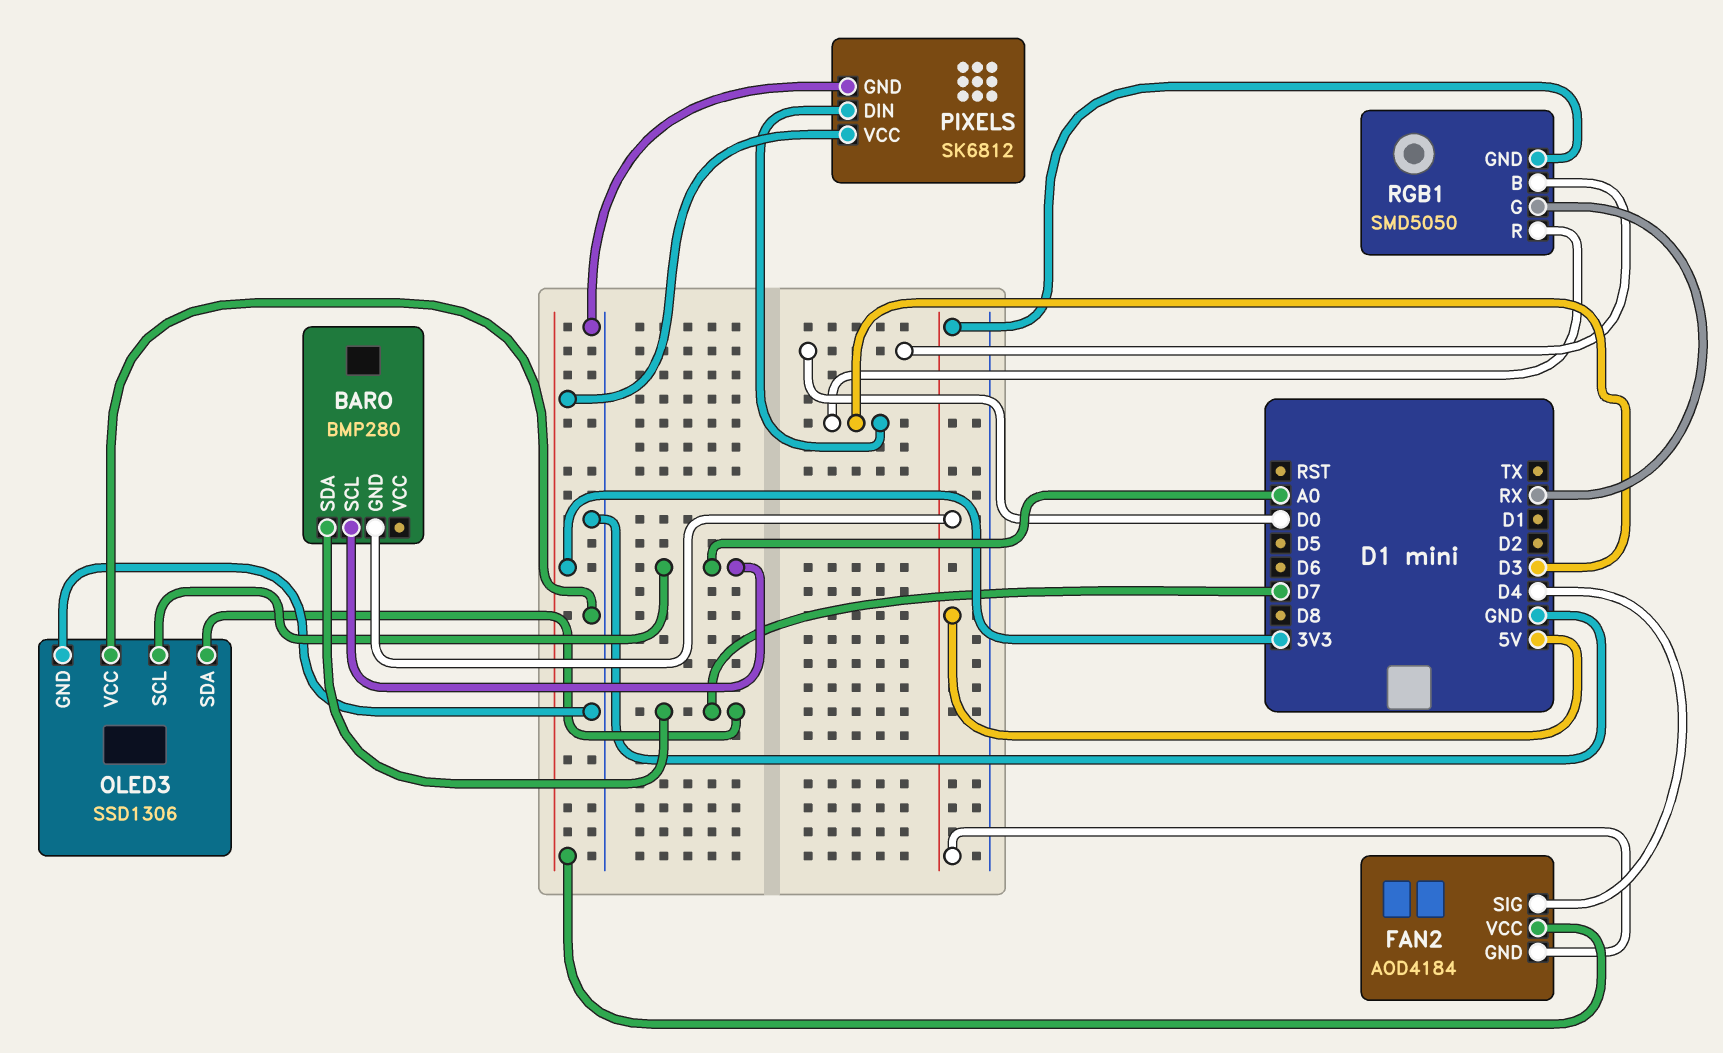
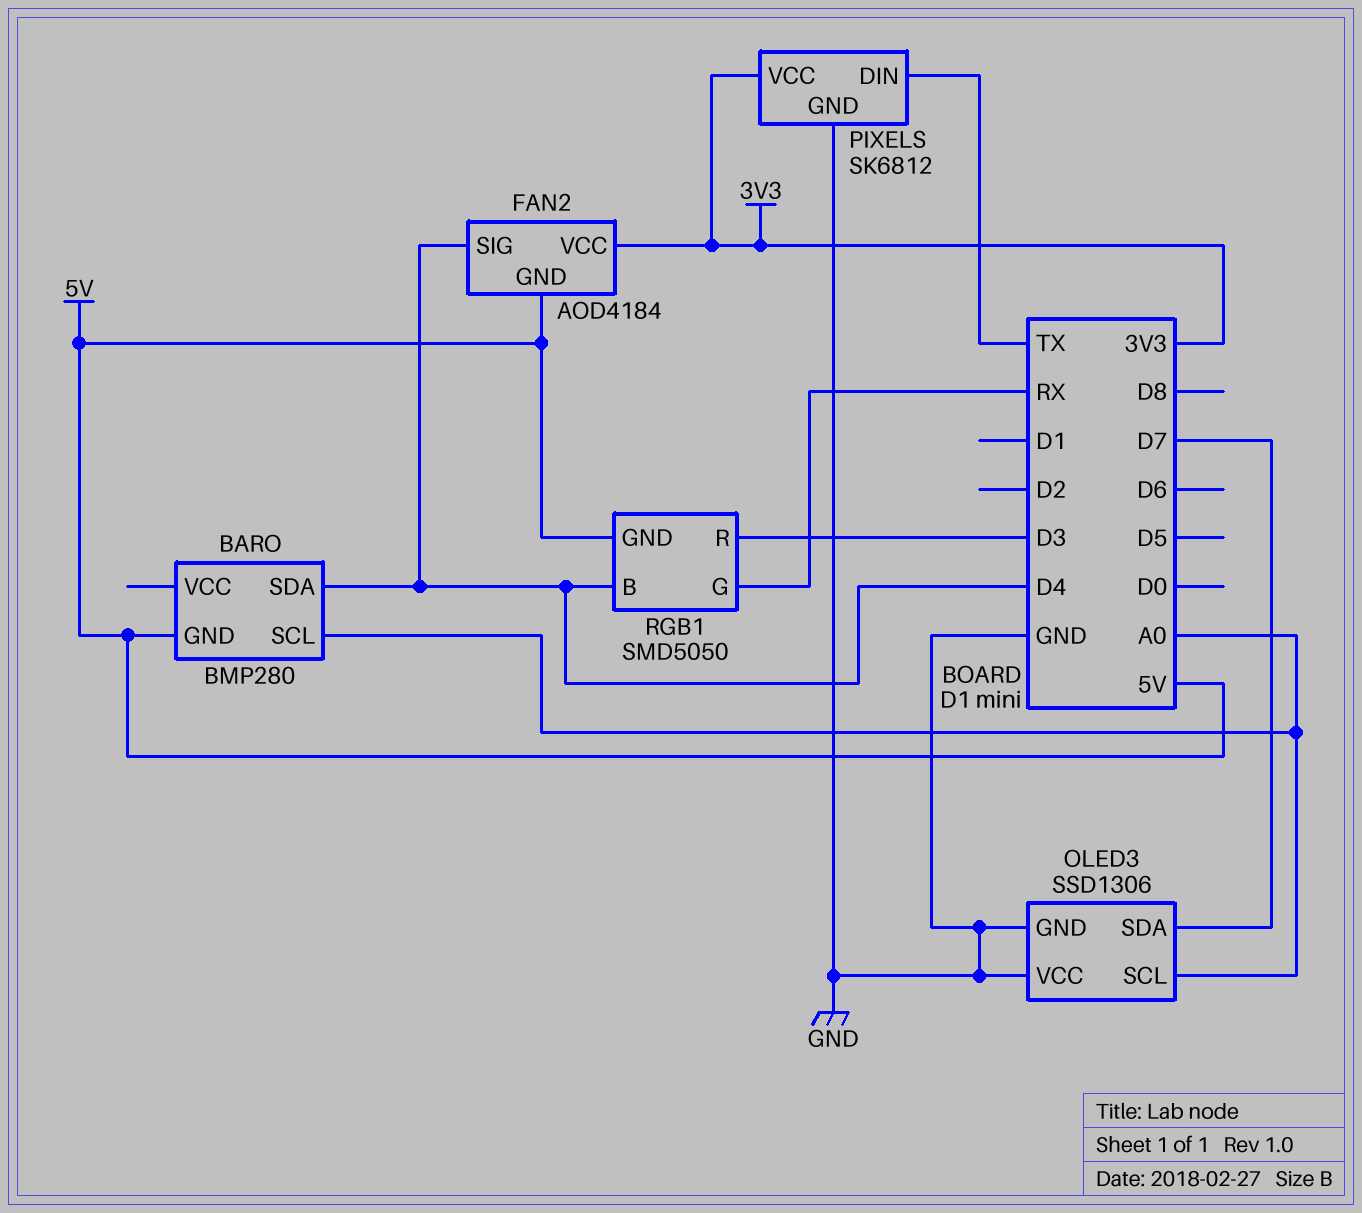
BARO pin SDA: D7 -> D4
PIXELS pin DIN: D3 -> TX
RGB1 pin B: D0 -> D4

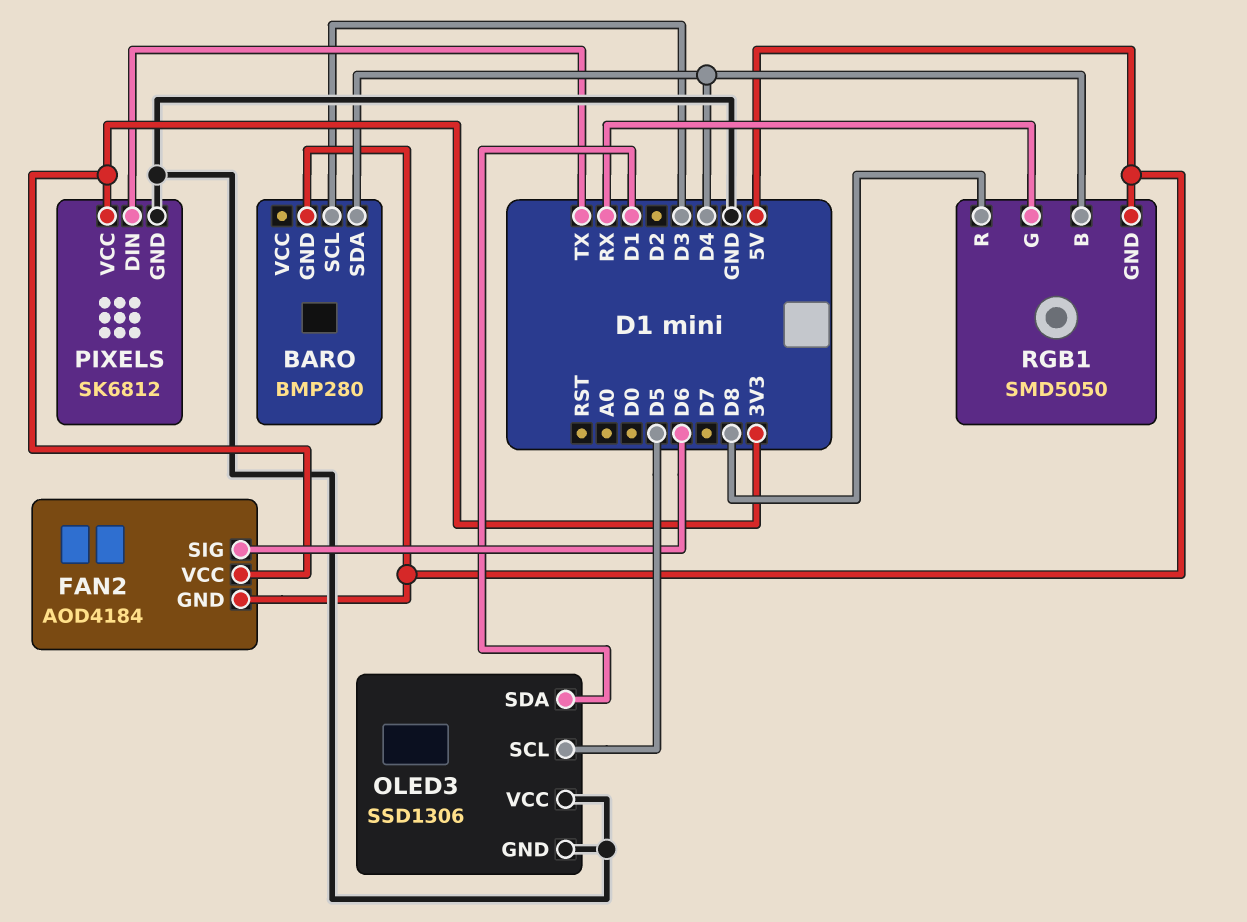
BARO pin SCL: A0 -> D3
FAN2 pin SIG: D4 -> D6
OLED3 pin SCL: A0 -> D5
OLED3 pin SDA: D7 -> D1
RGB1 pin R: D3 -> D8

